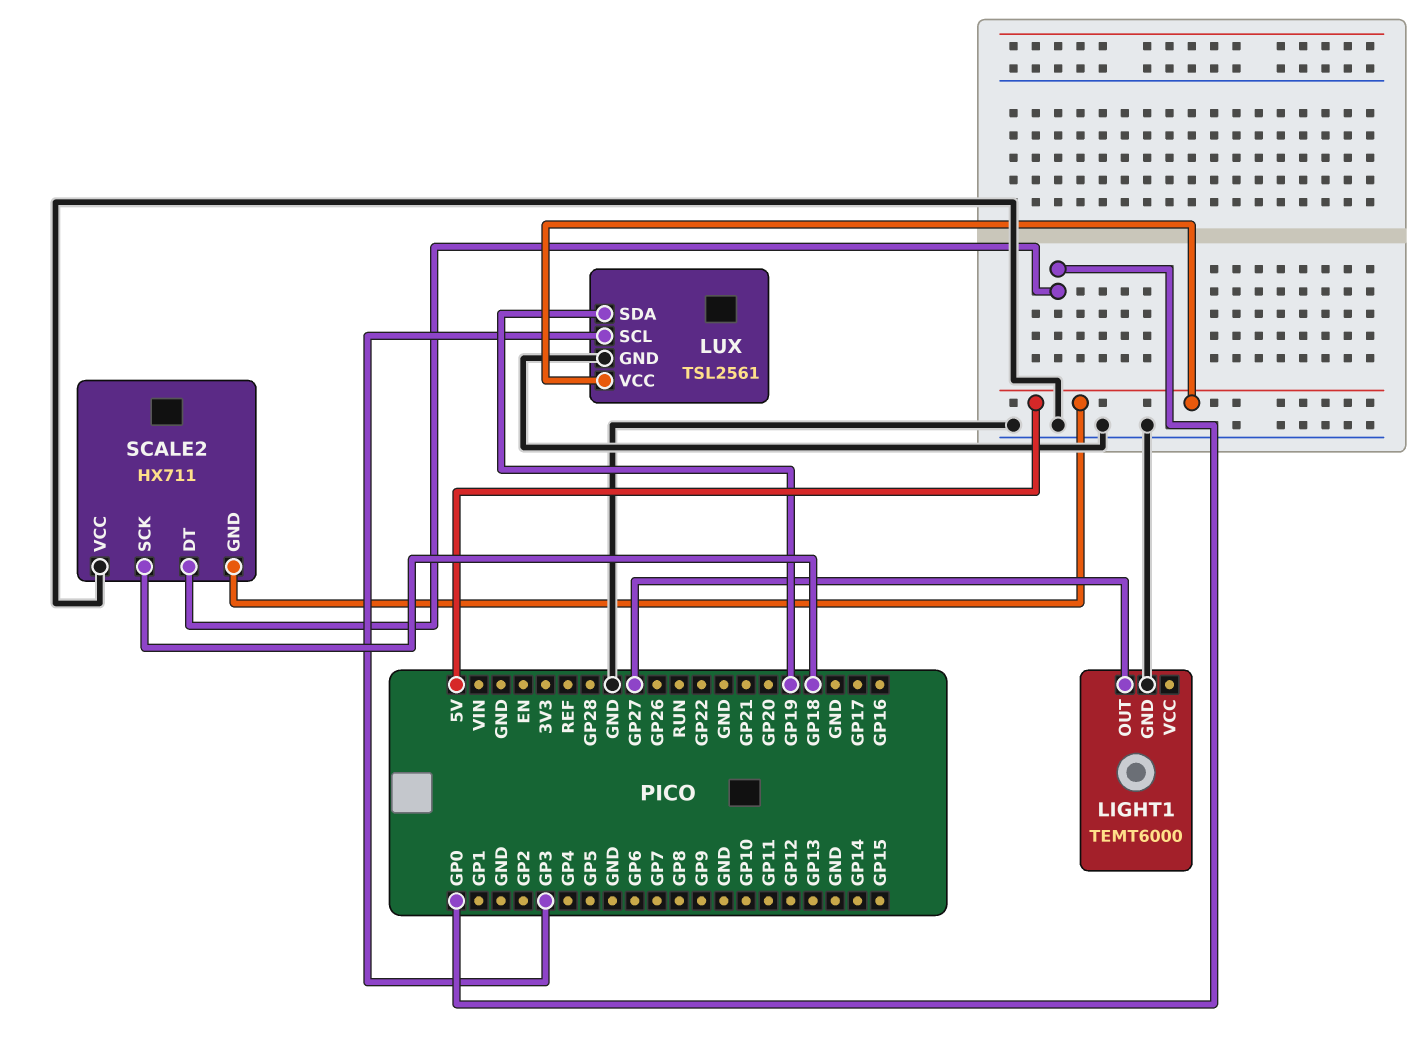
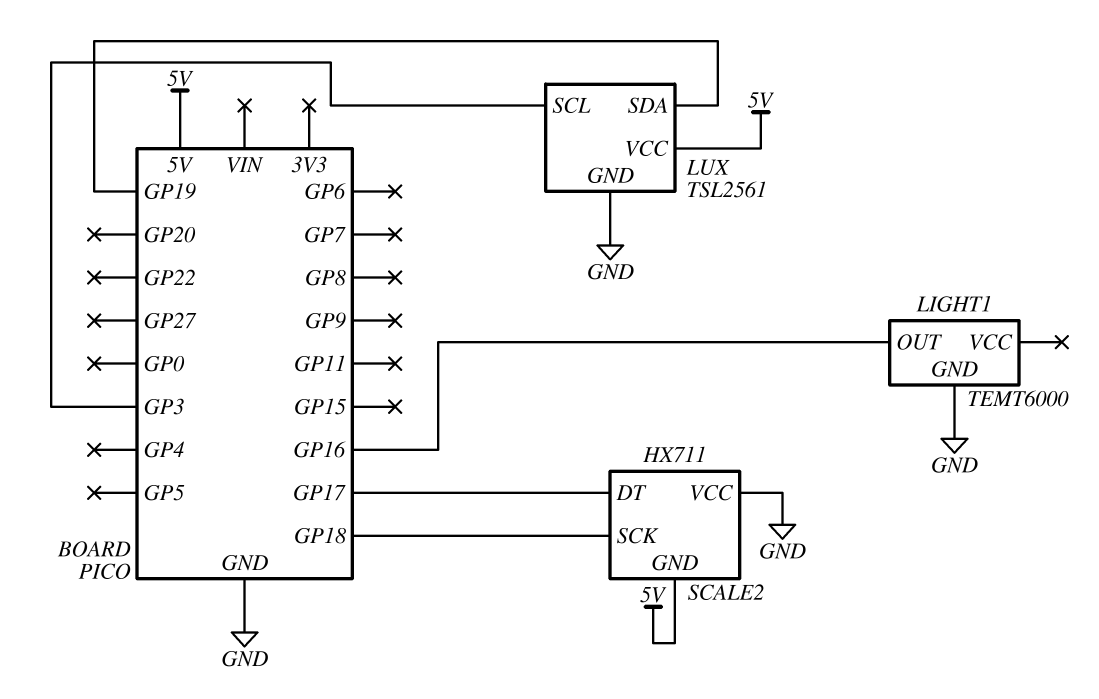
LIGHT1 pin OUT: GP27 -> GP16
SCALE2 pin DT: GP0 -> GP17

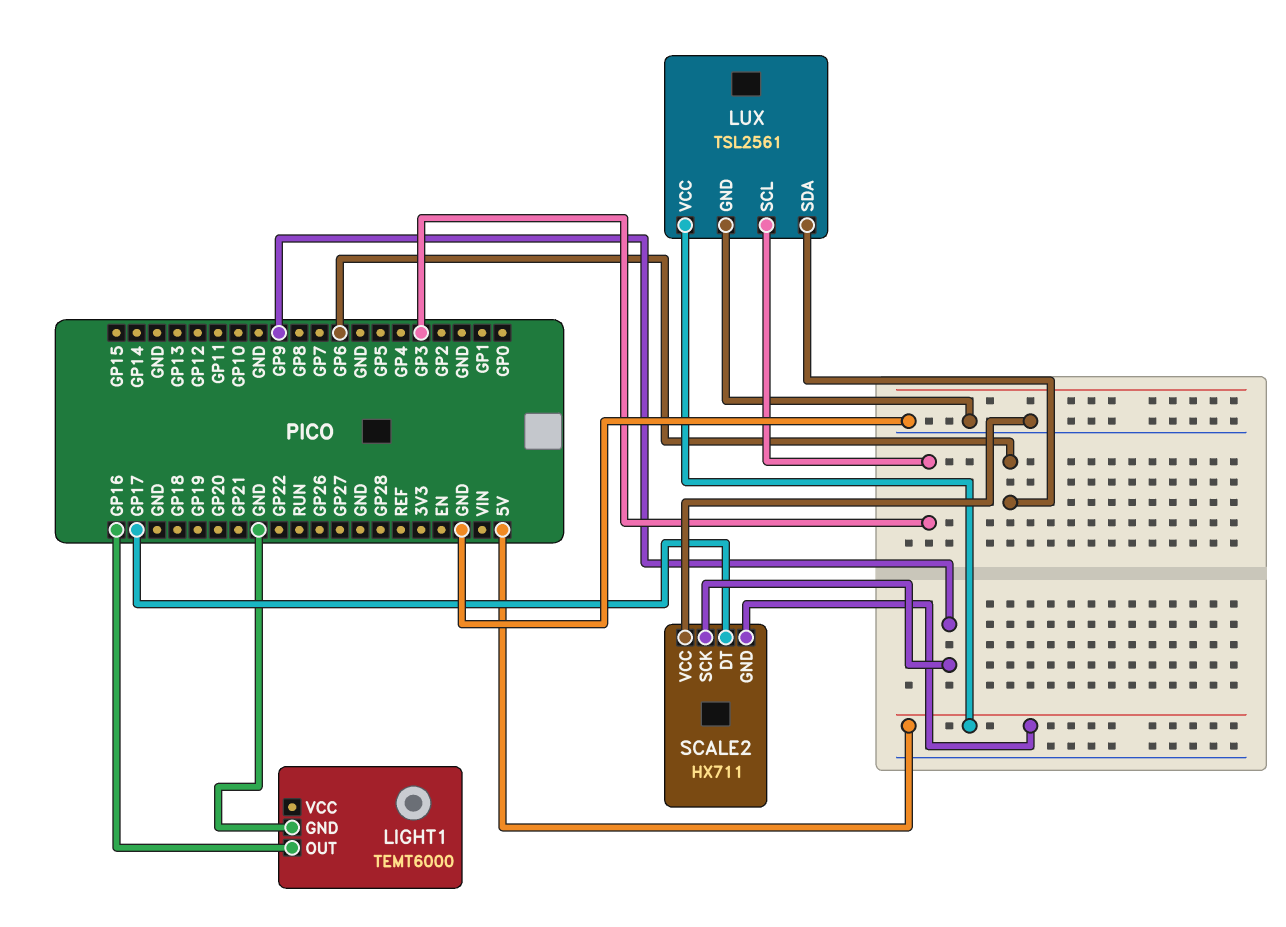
LUX pin SDA: GP19 -> GP6
SCALE2 pin SCK: GP18 -> GP9

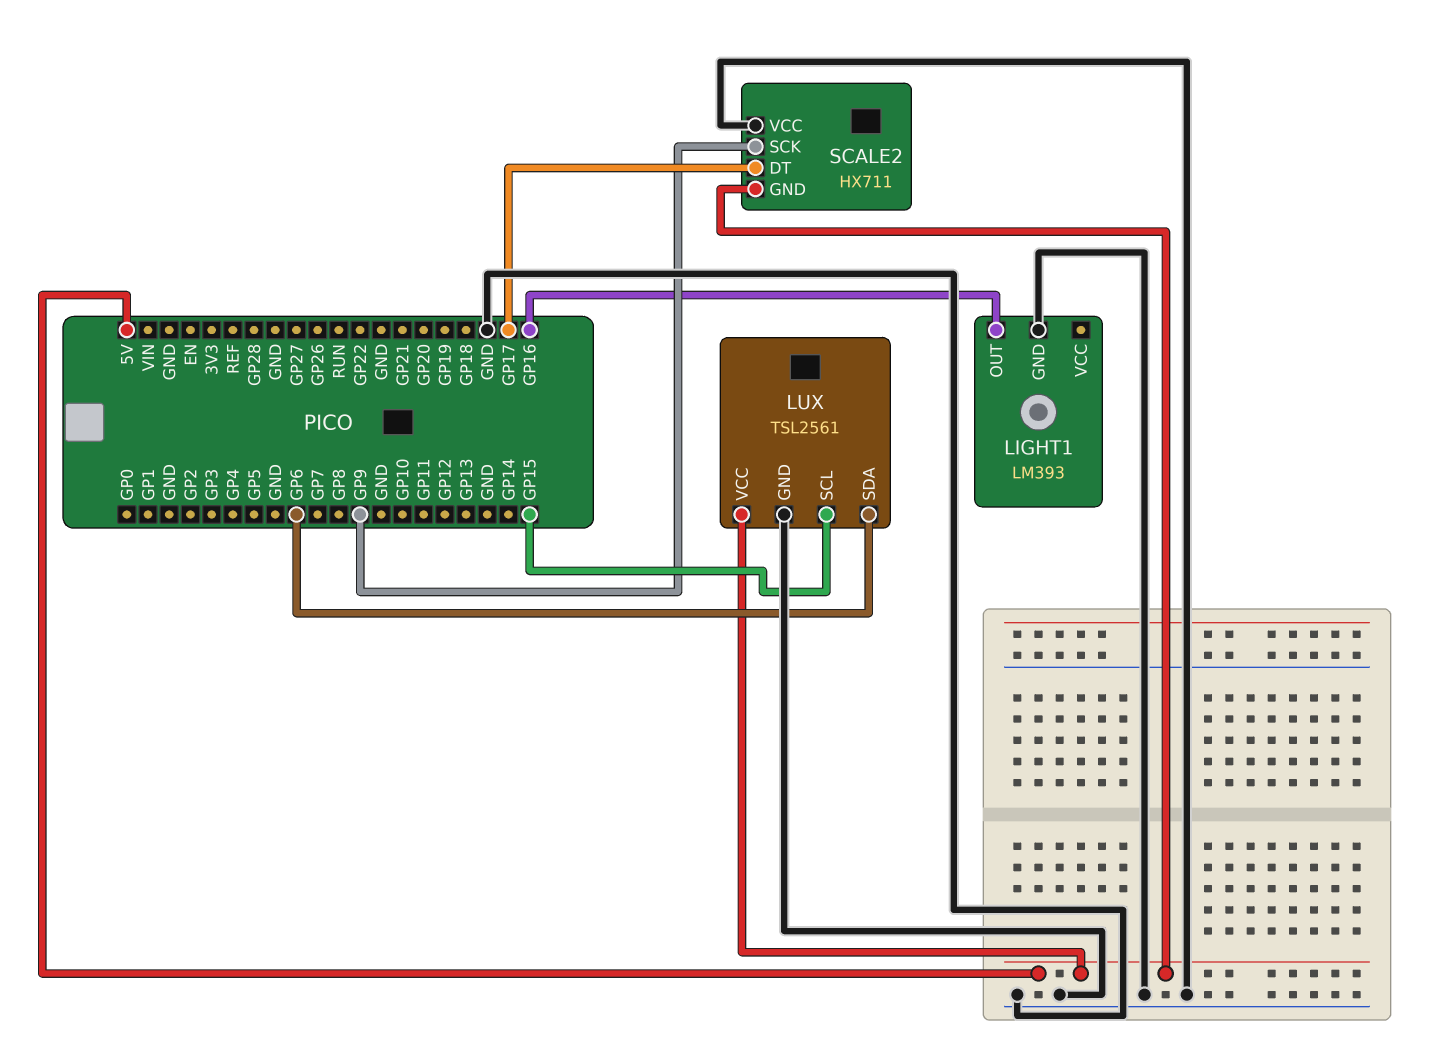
LIGHT1: TEMT6000 -> LM393
LUX pin SCL: GP3 -> GP15

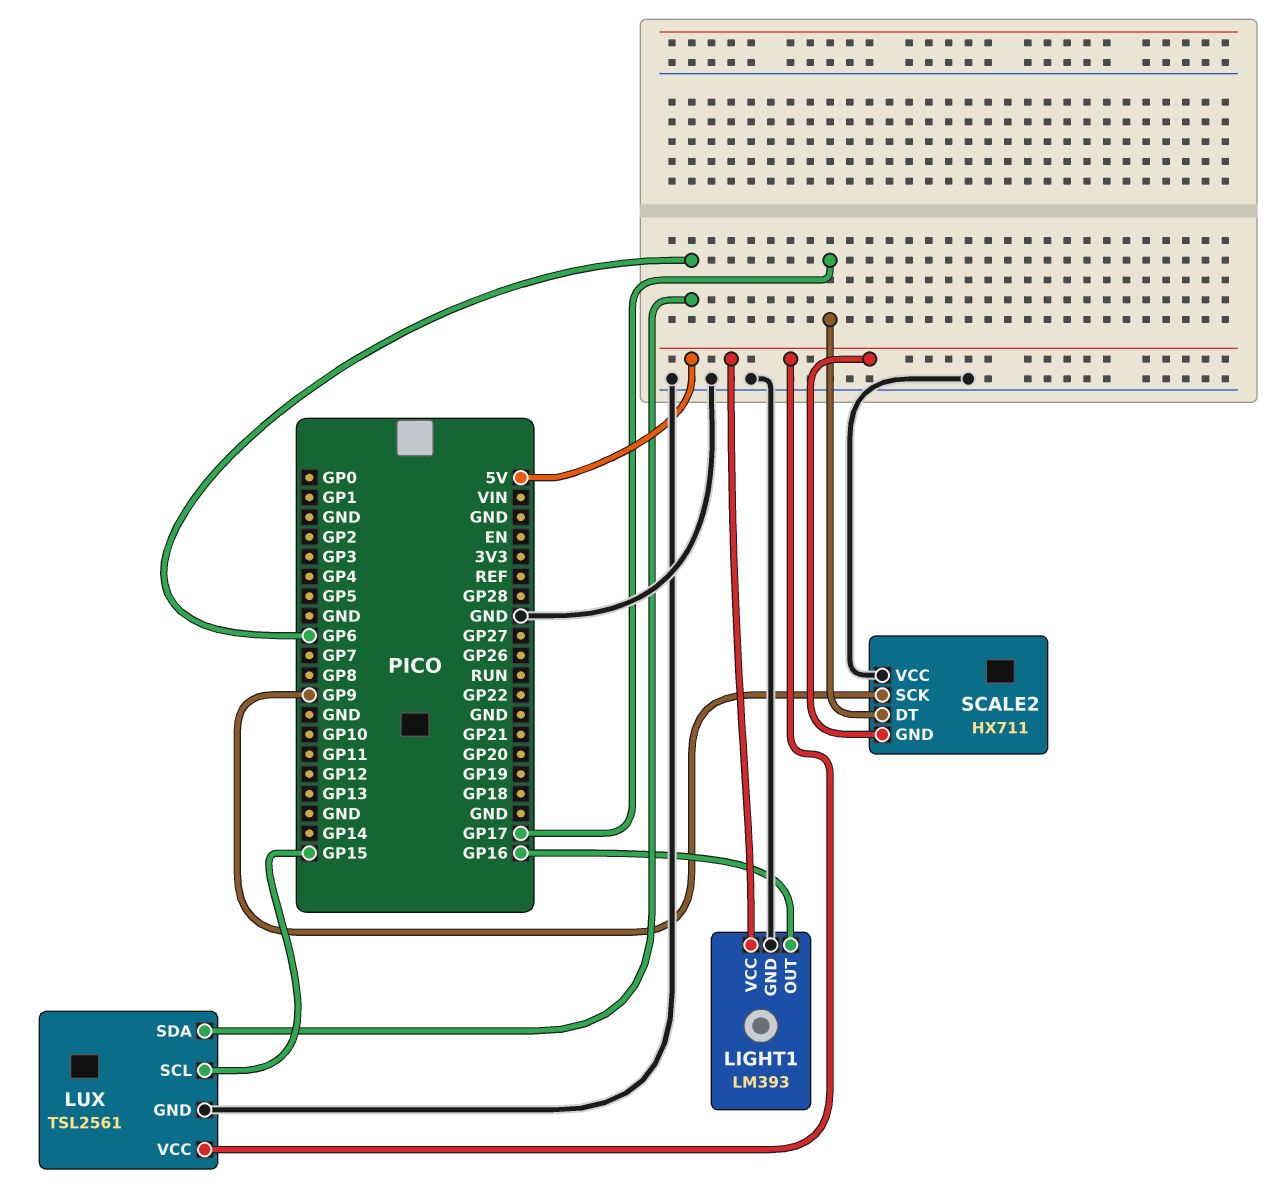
LIGHT1 pin VCC: none -> 5V

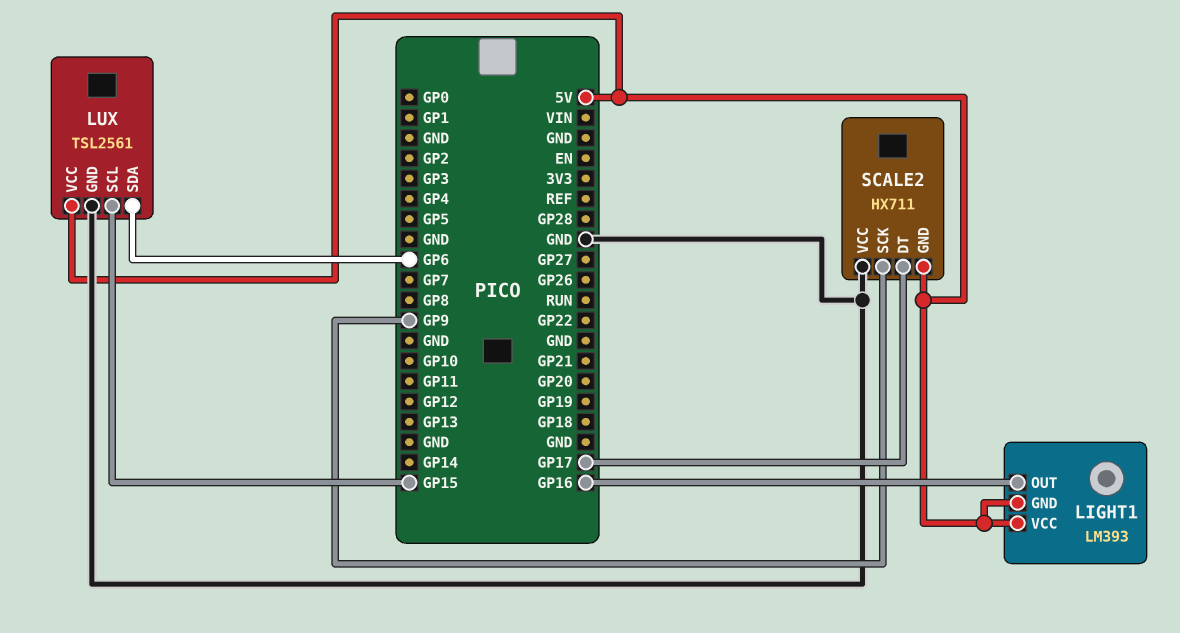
LIGHT1 pin GND: GND -> 5V

